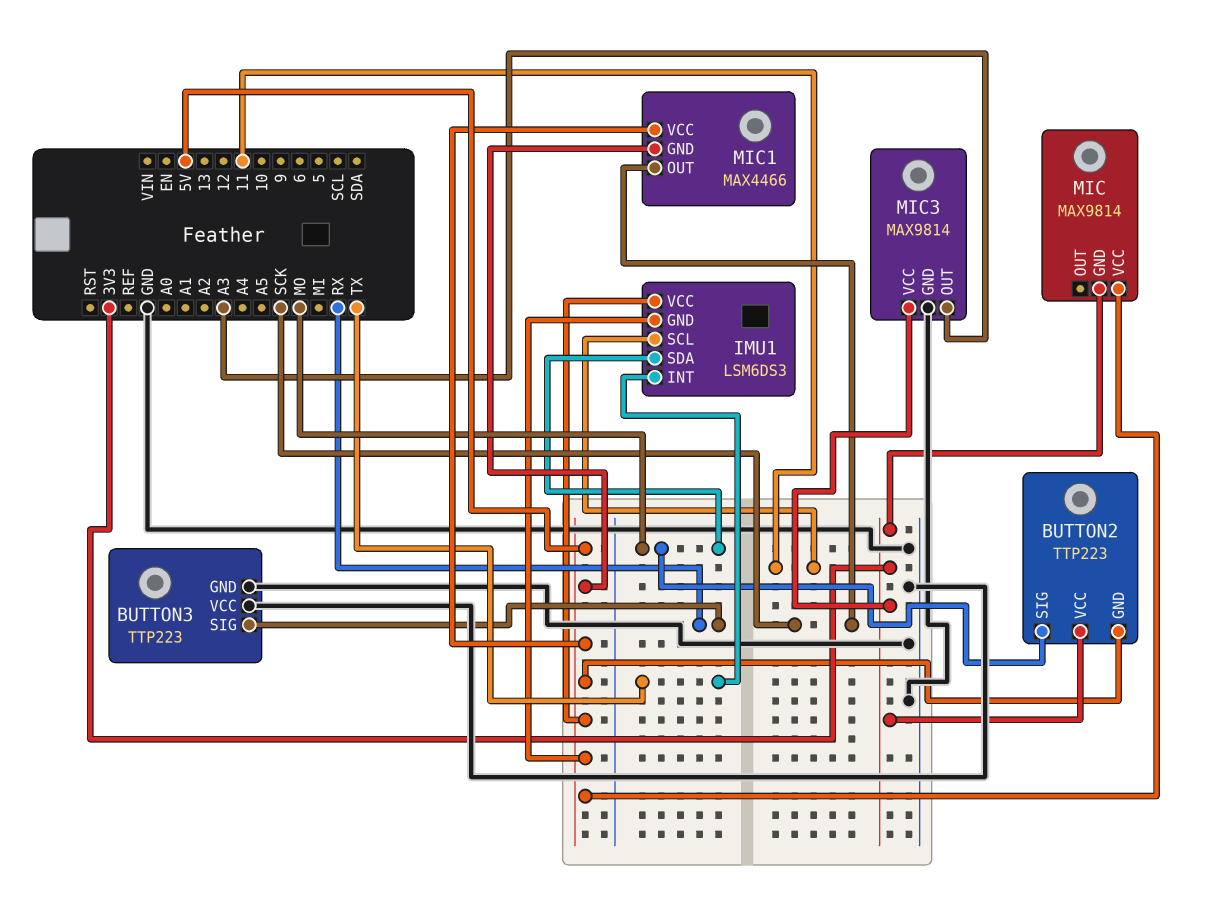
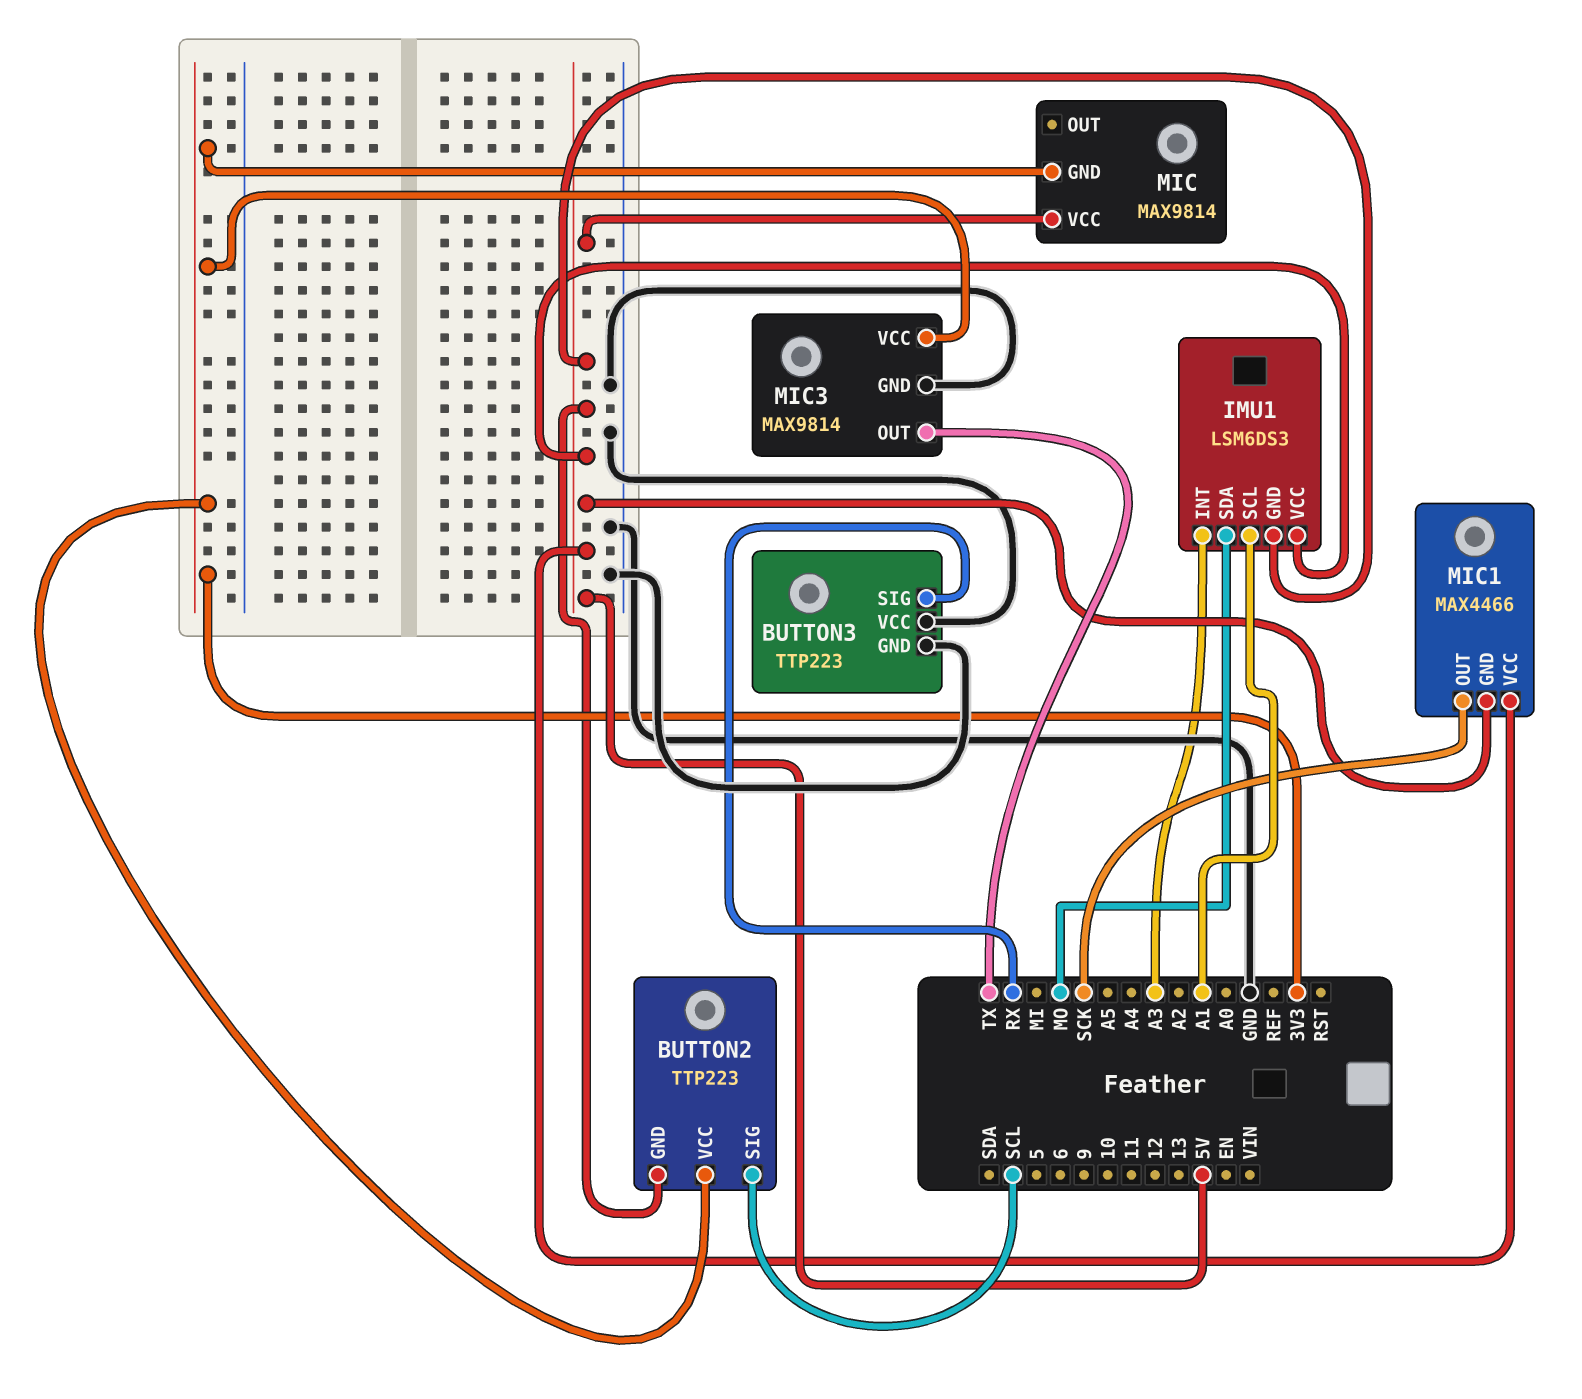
BUTTON2 pin SIG: MO -> SCL
IMU1 pin INT: TX -> A3
IMU1 pin SCL: 11 -> A1
MIC3 pin OUT: A3 -> TX

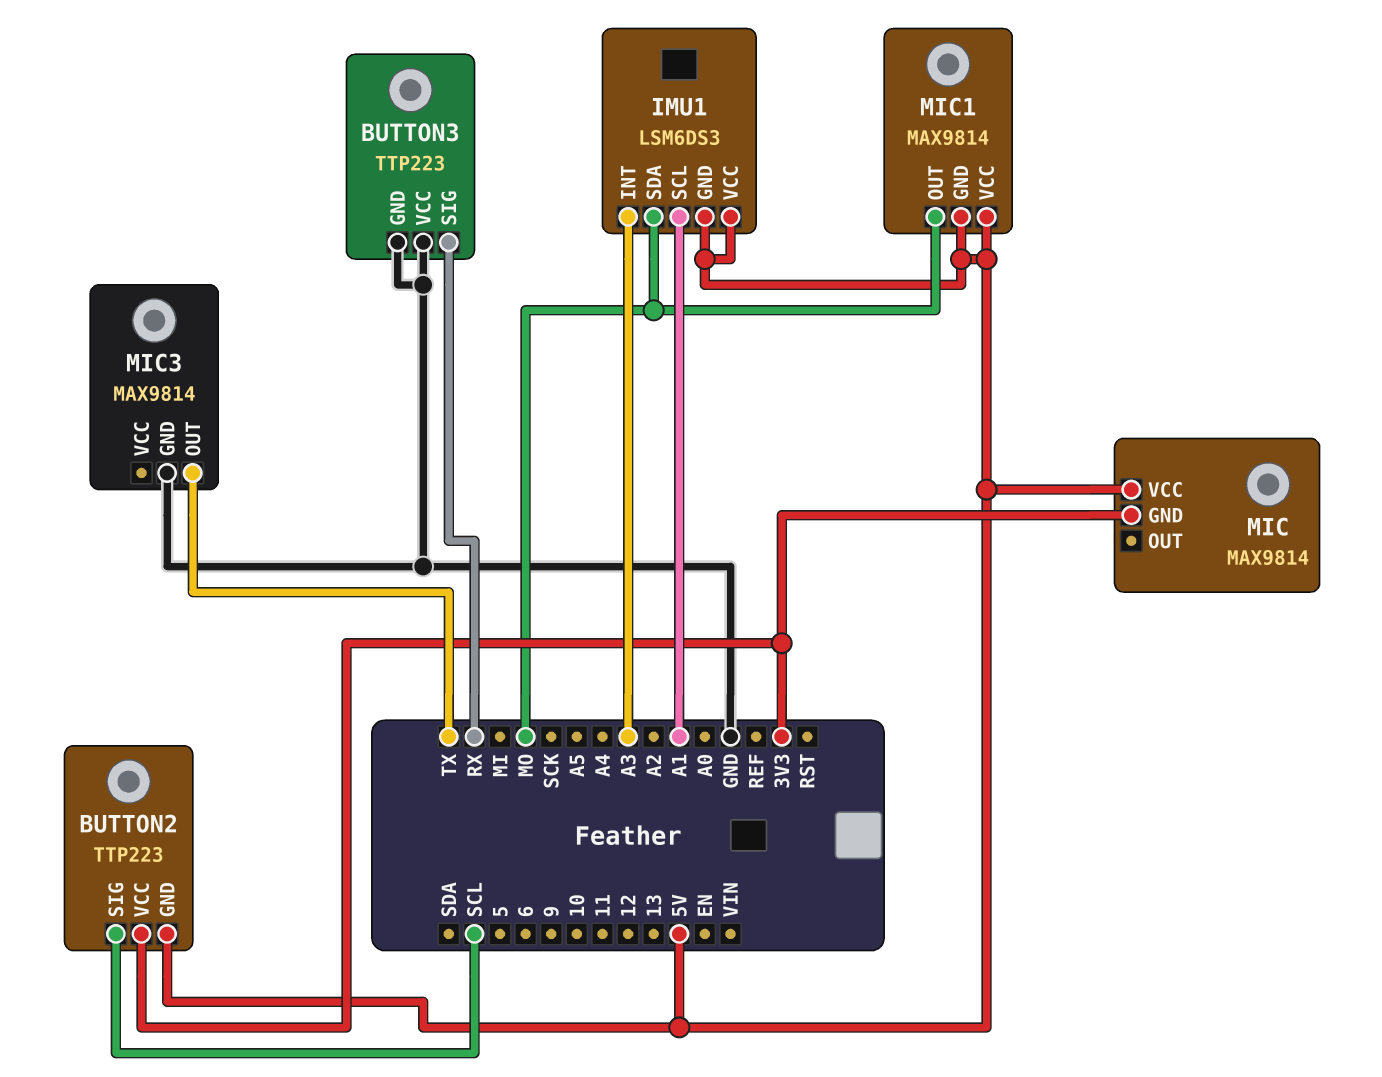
MIC1: MAX4466 -> MAX9814
MIC1 pin OUT: SCK -> MO
MIC3 pin VCC: 3V3 -> none

